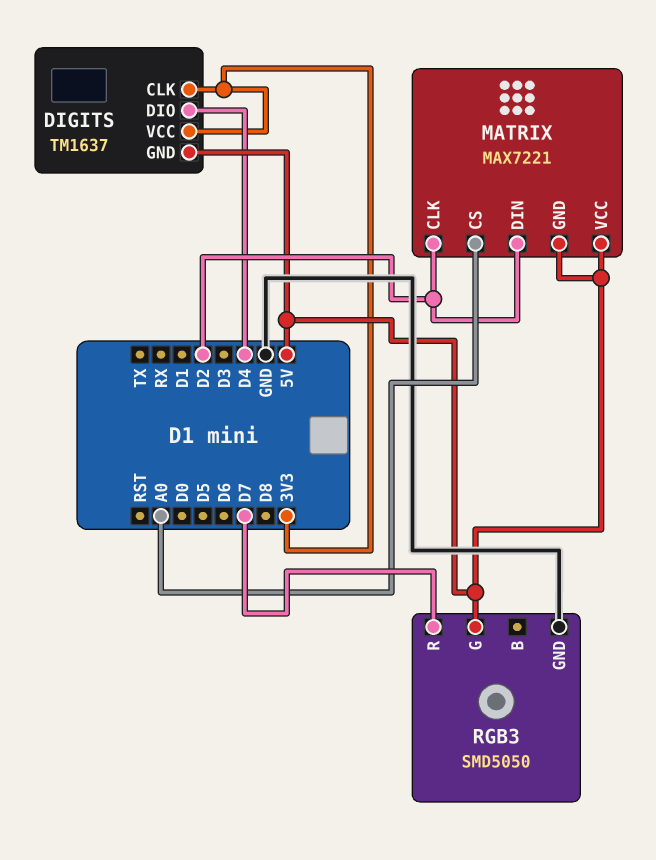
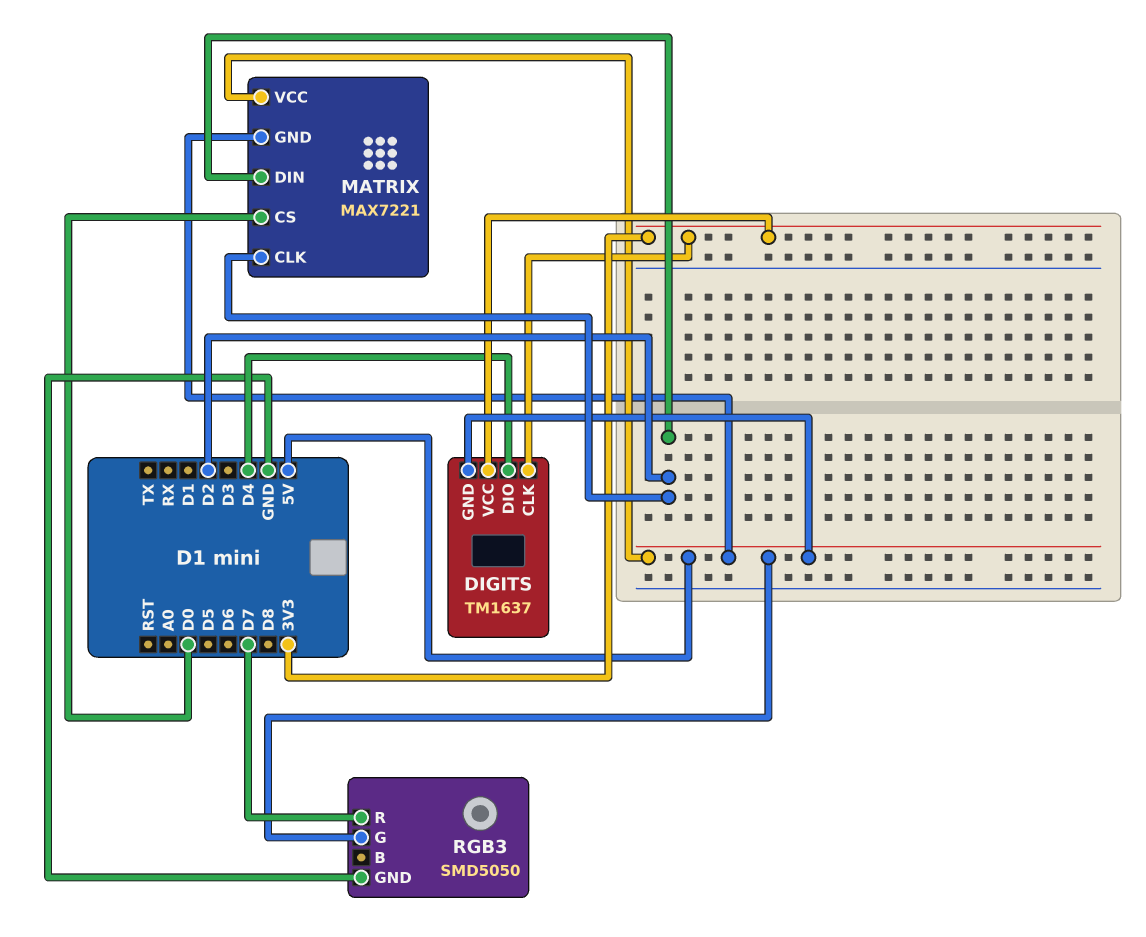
MATRIX pin CS: A0 -> D0

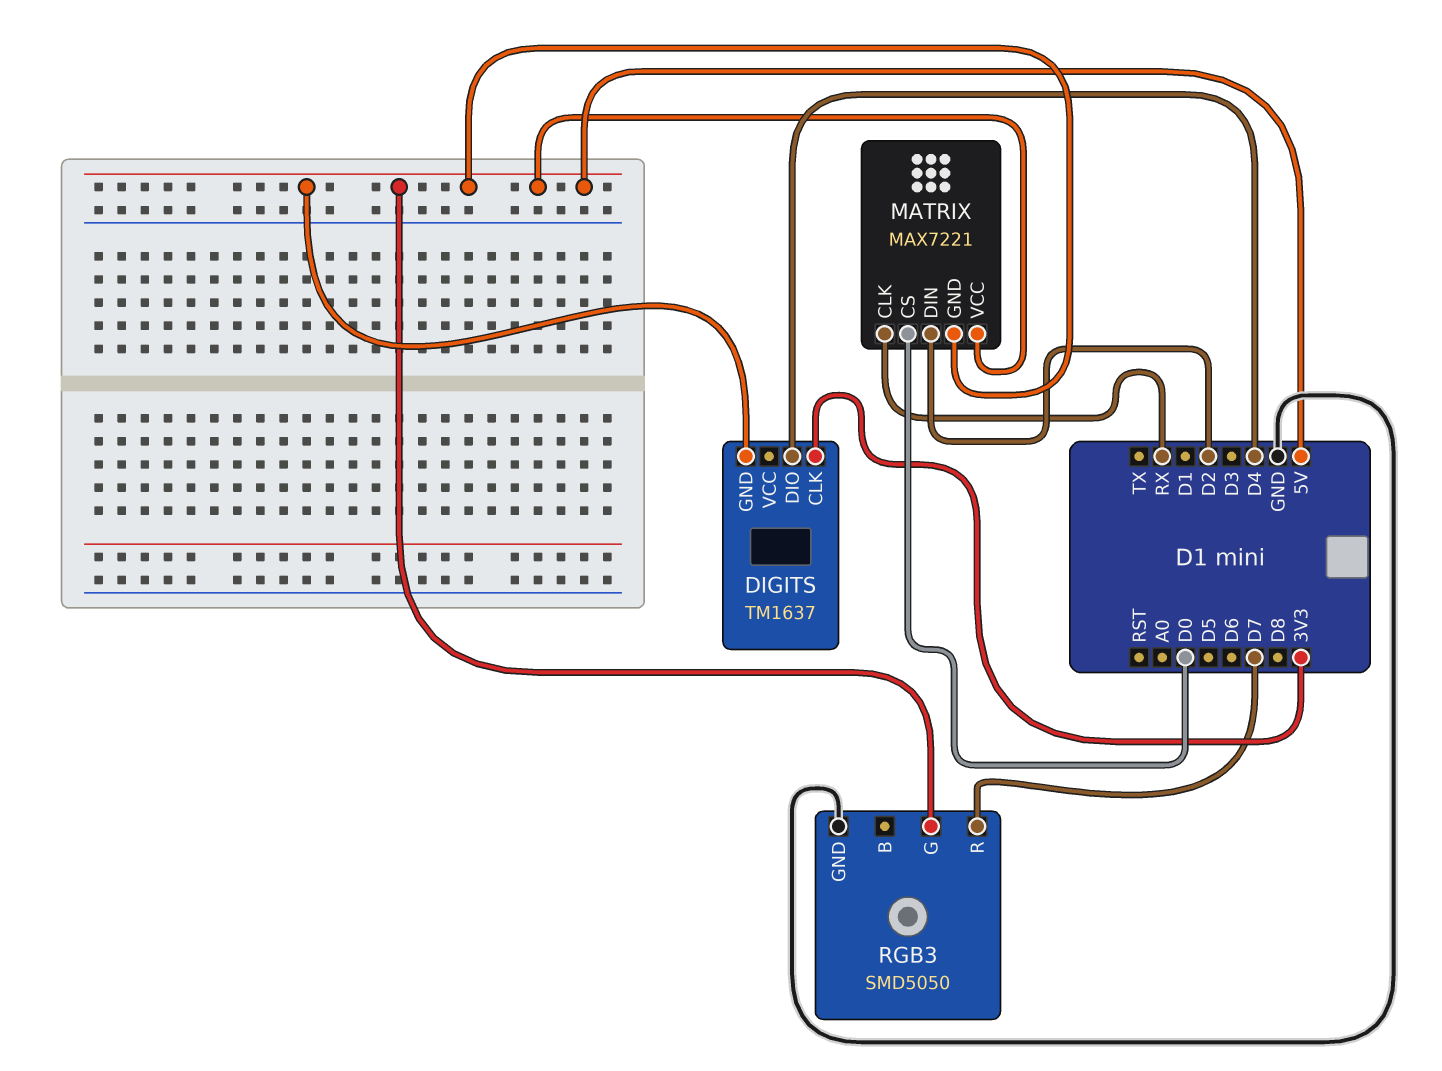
DIGITS pin VCC: 3V3 -> none
MATRIX pin CLK: D2 -> RX

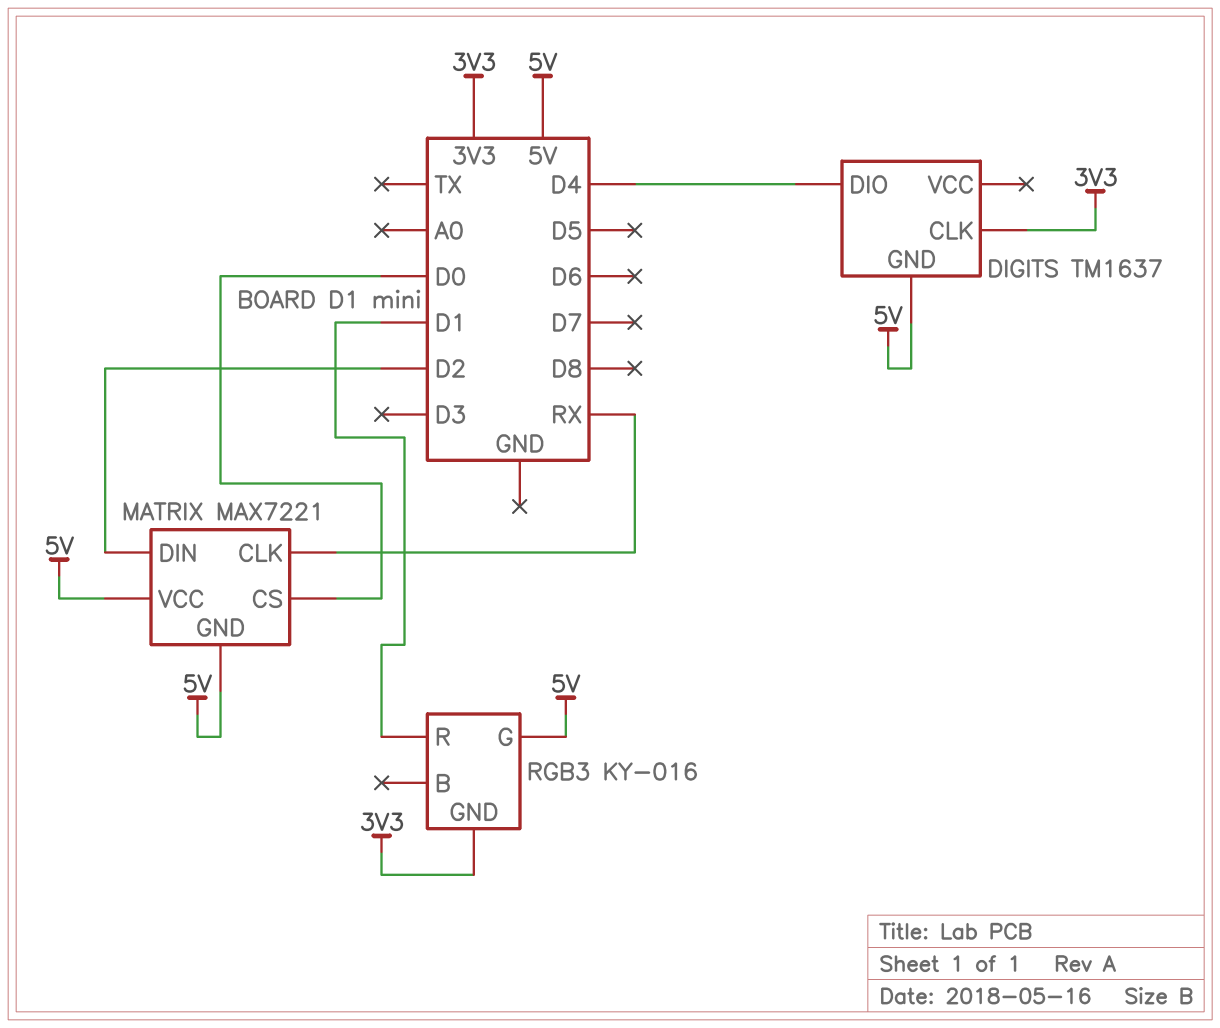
RGB3: SMD5050 -> KY-016
RGB3 pin GND: GND -> 3V3
RGB3 pin R: D7 -> D1

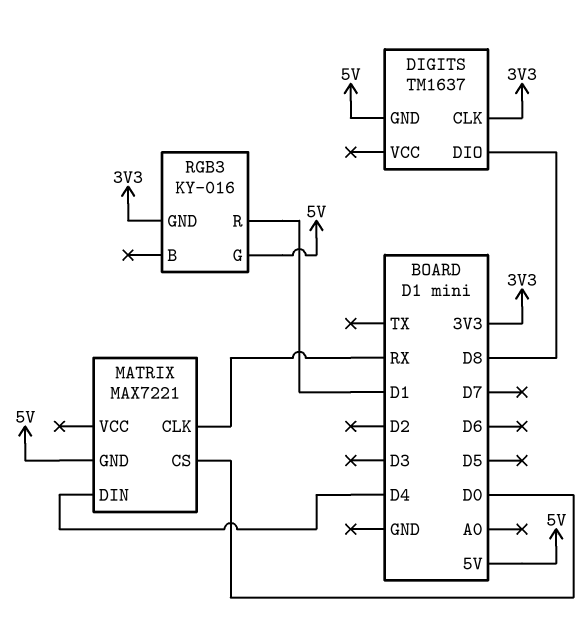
DIGITS pin DIO: D4 -> D8
MATRIX pin DIN: D2 -> D4
MATRIX pin VCC: 5V -> none

